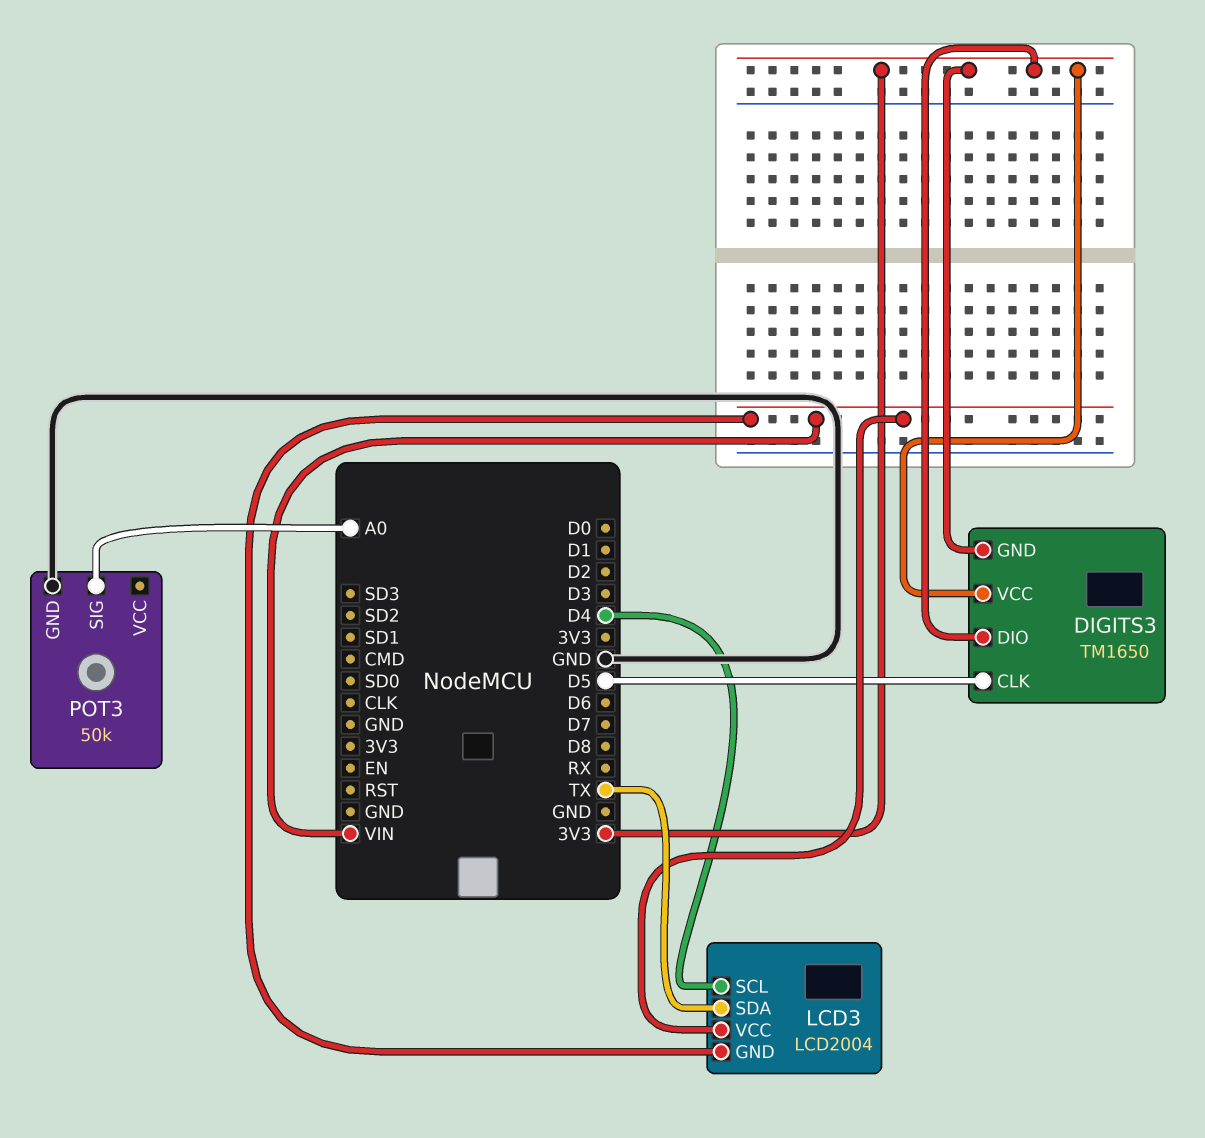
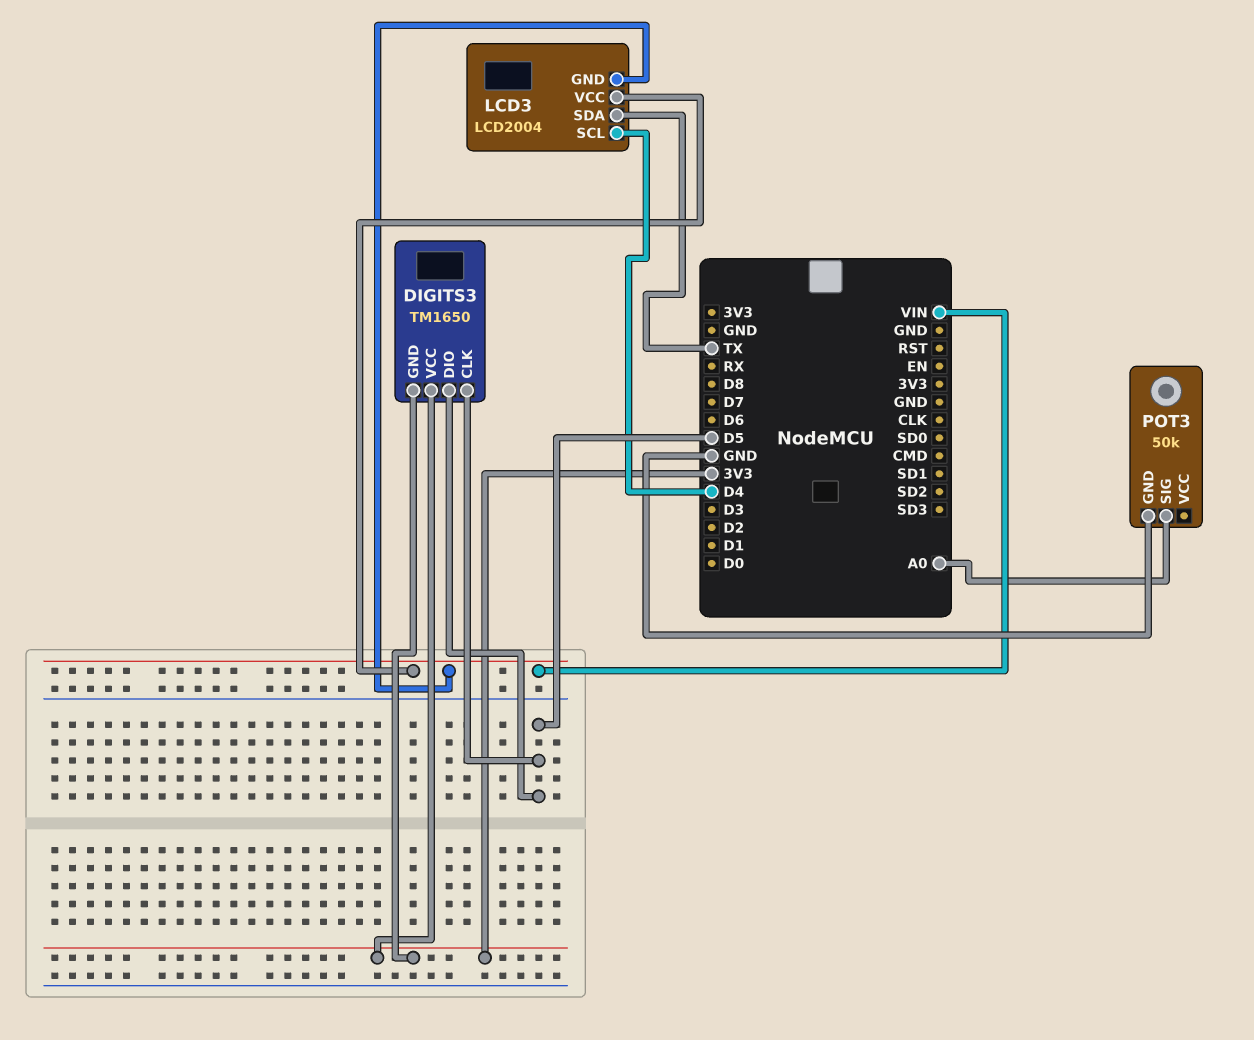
DIGITS3 pin DIO: 3V3 -> D5

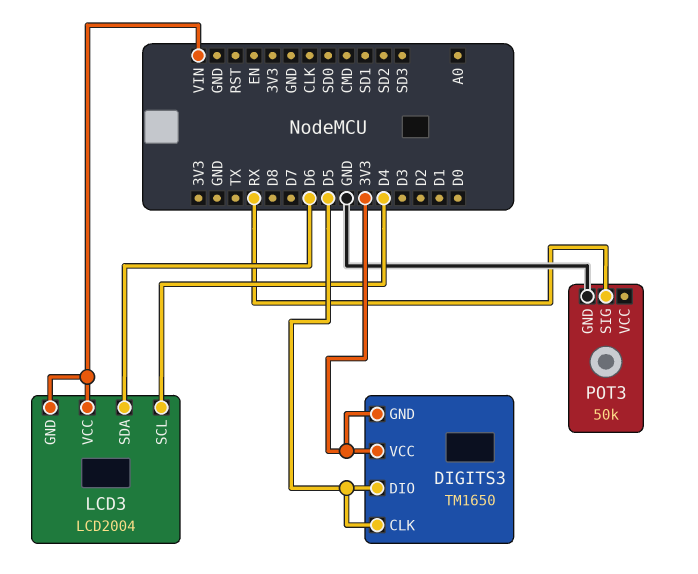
LCD3 pin SDA: TX -> D6
POT3 pin SIG: A0 -> RX

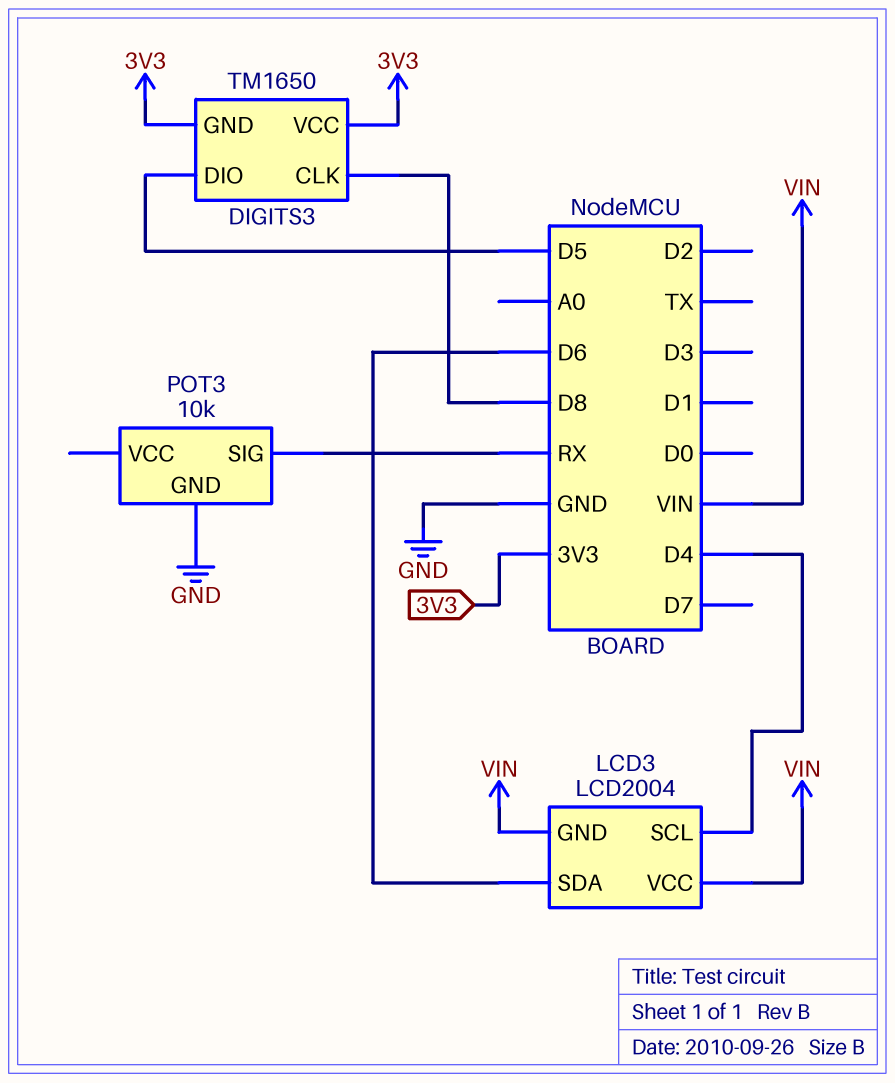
DIGITS3 pin CLK: D5 -> D8
POT3: 50k -> 10k

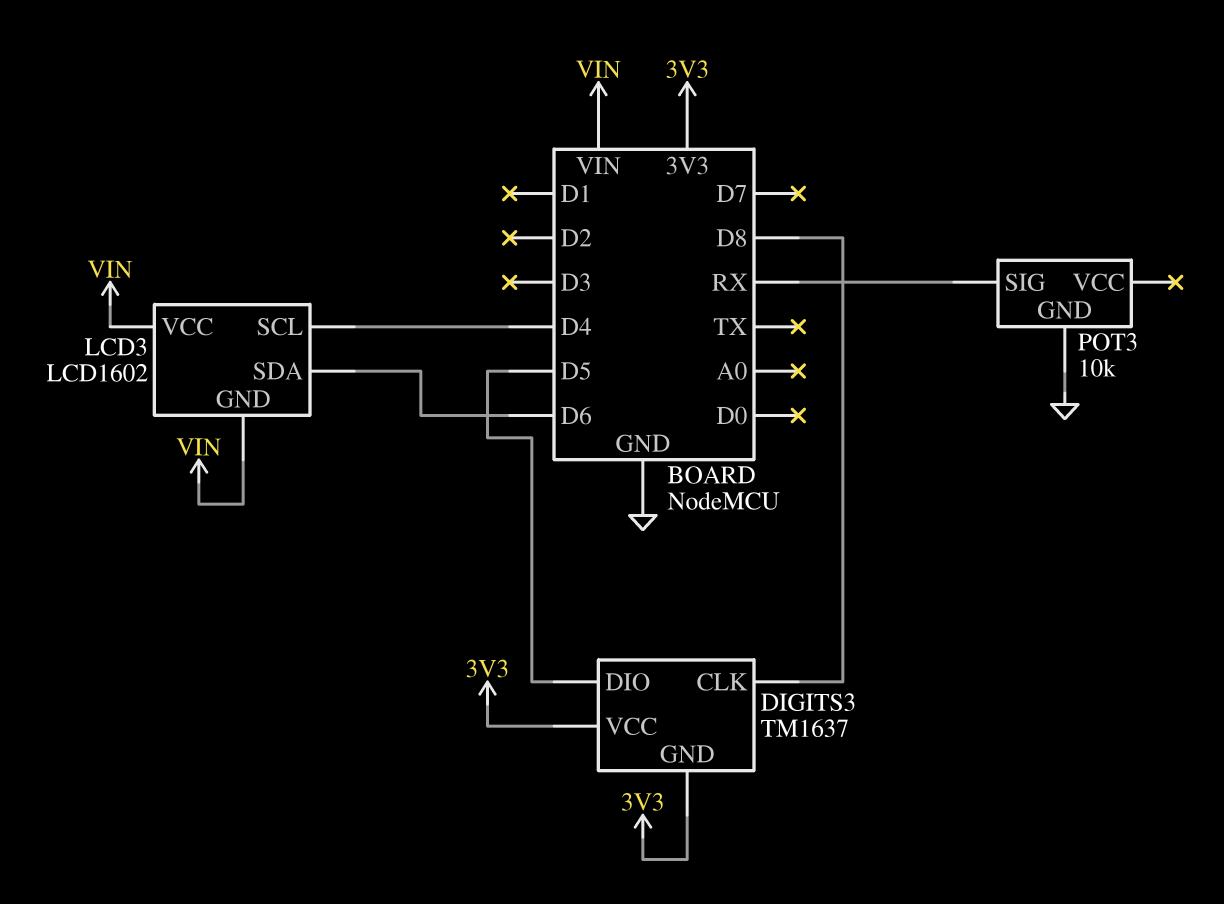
DIGITS3: TM1650 -> TM1637
LCD3: LCD2004 -> LCD1602

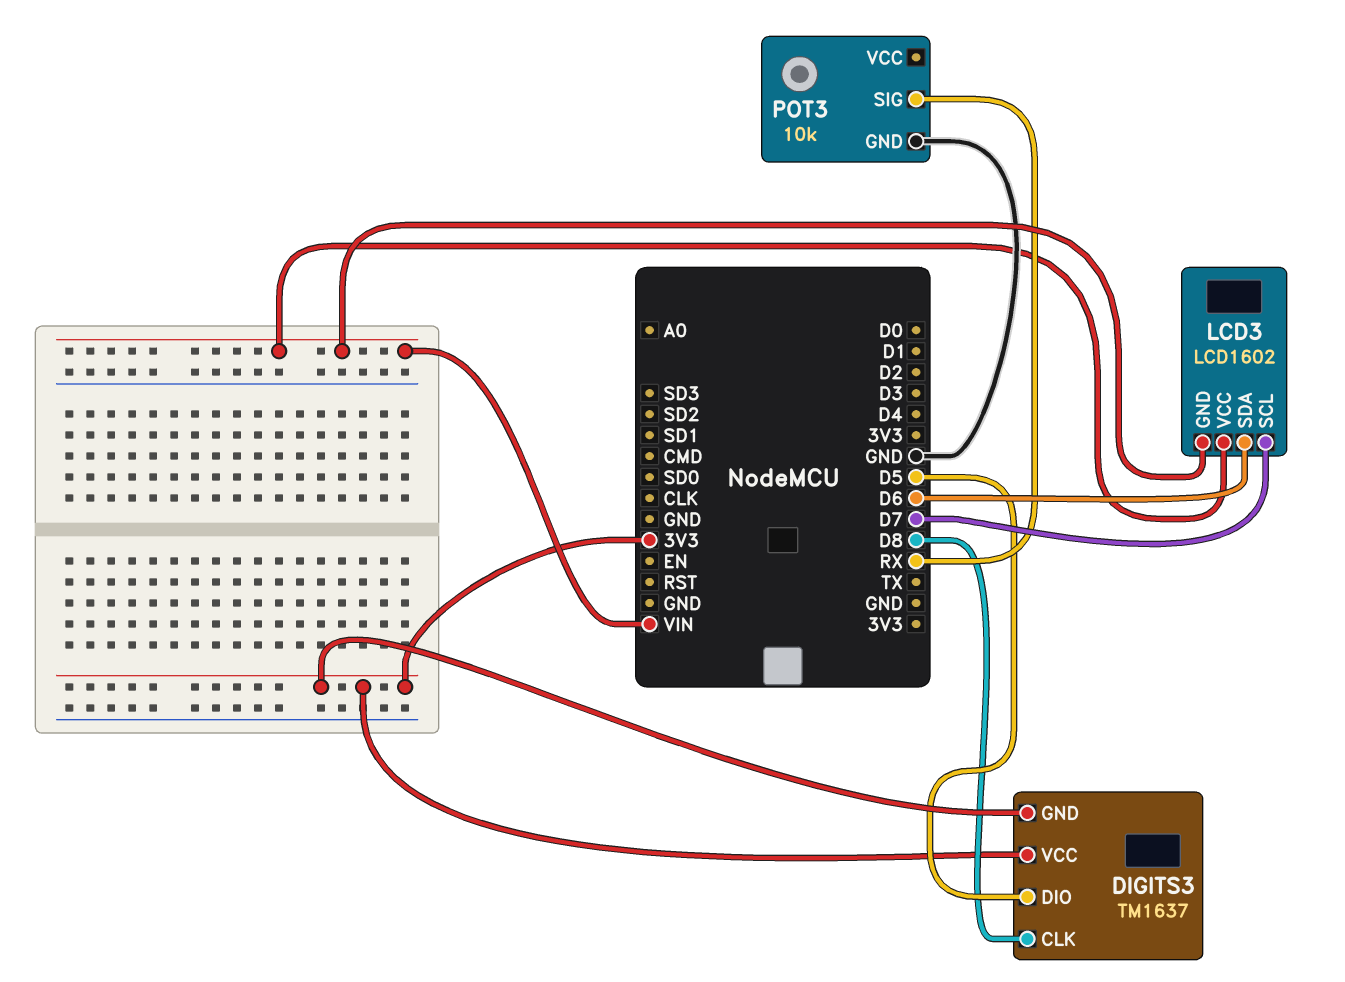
LCD3 pin SCL: D4 -> D7

